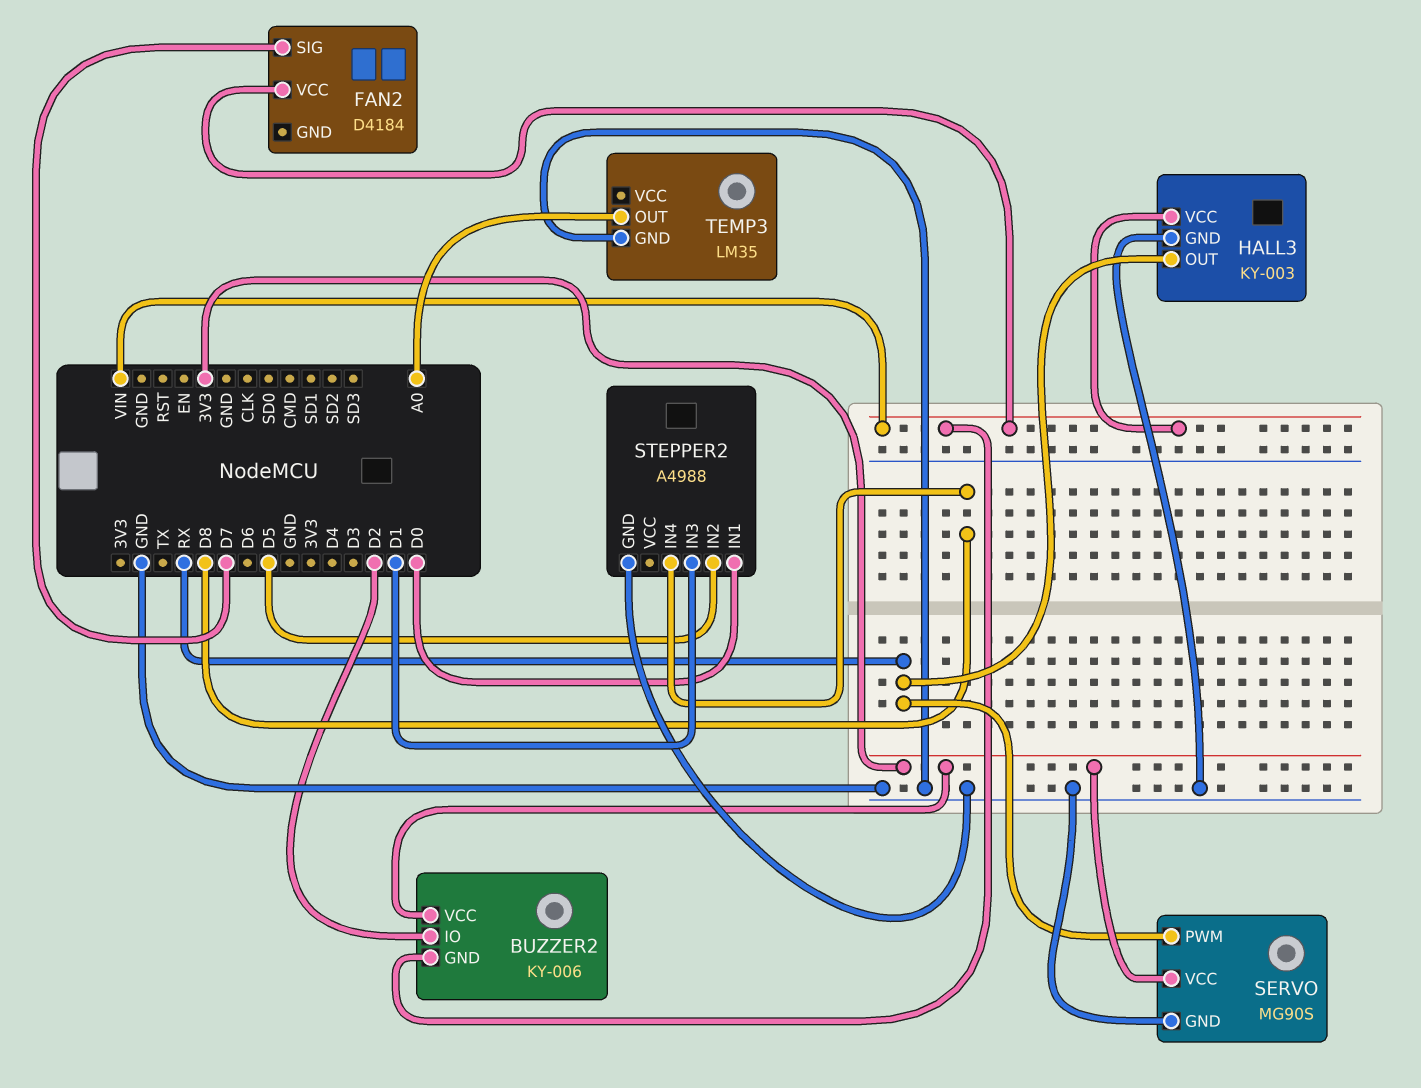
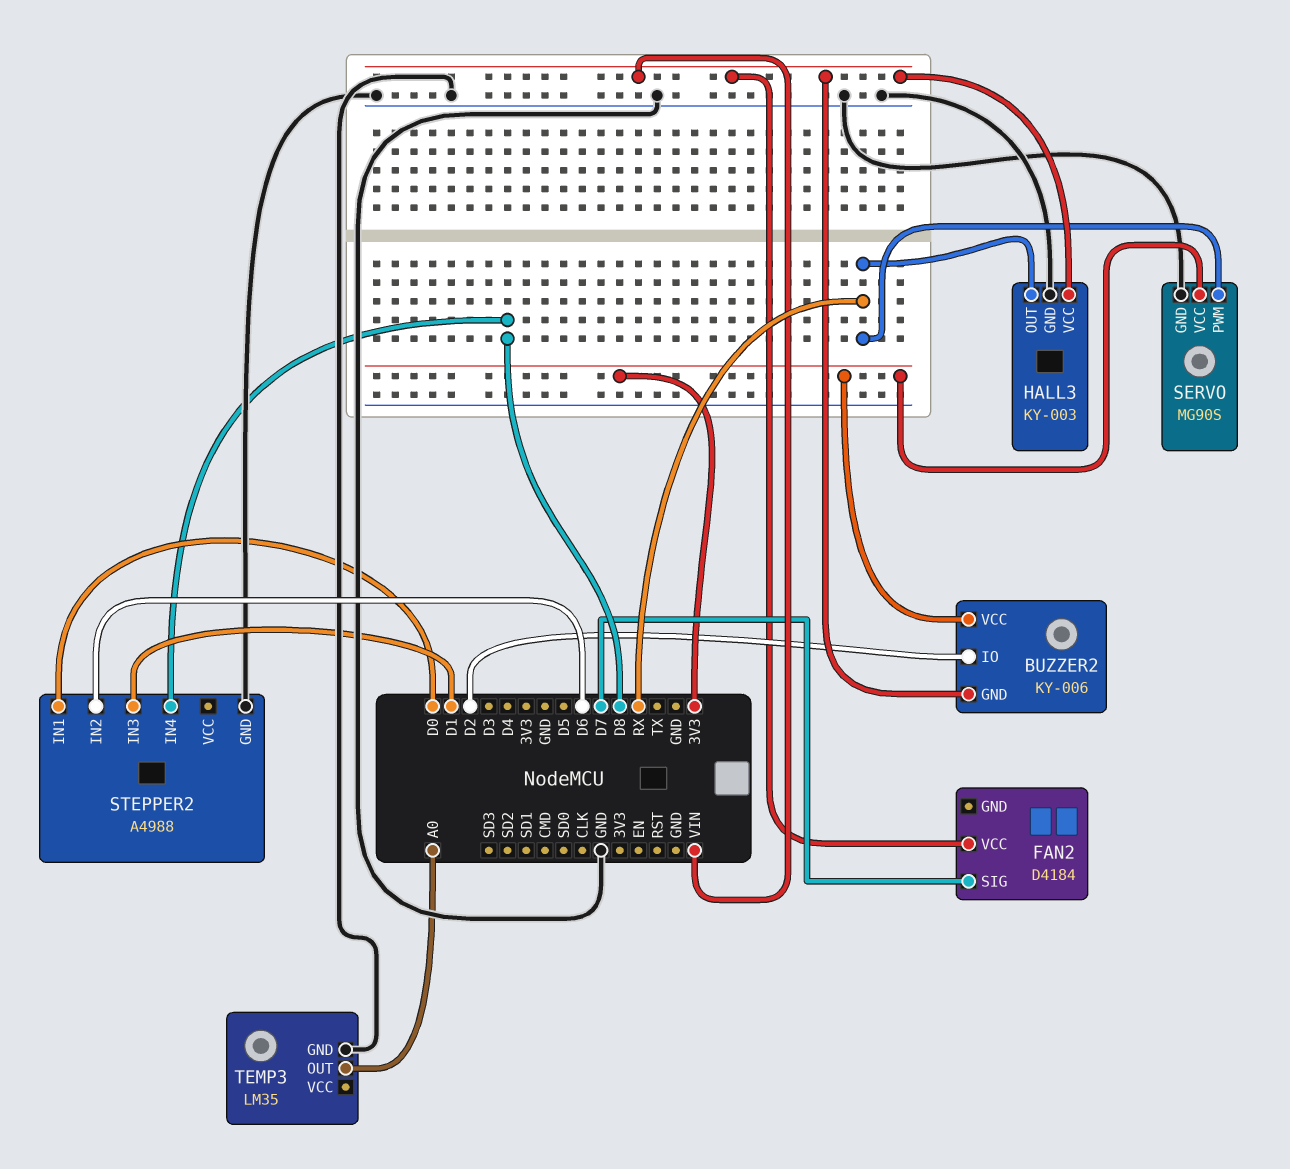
STEPPER2 pin IN2: D5 -> D6

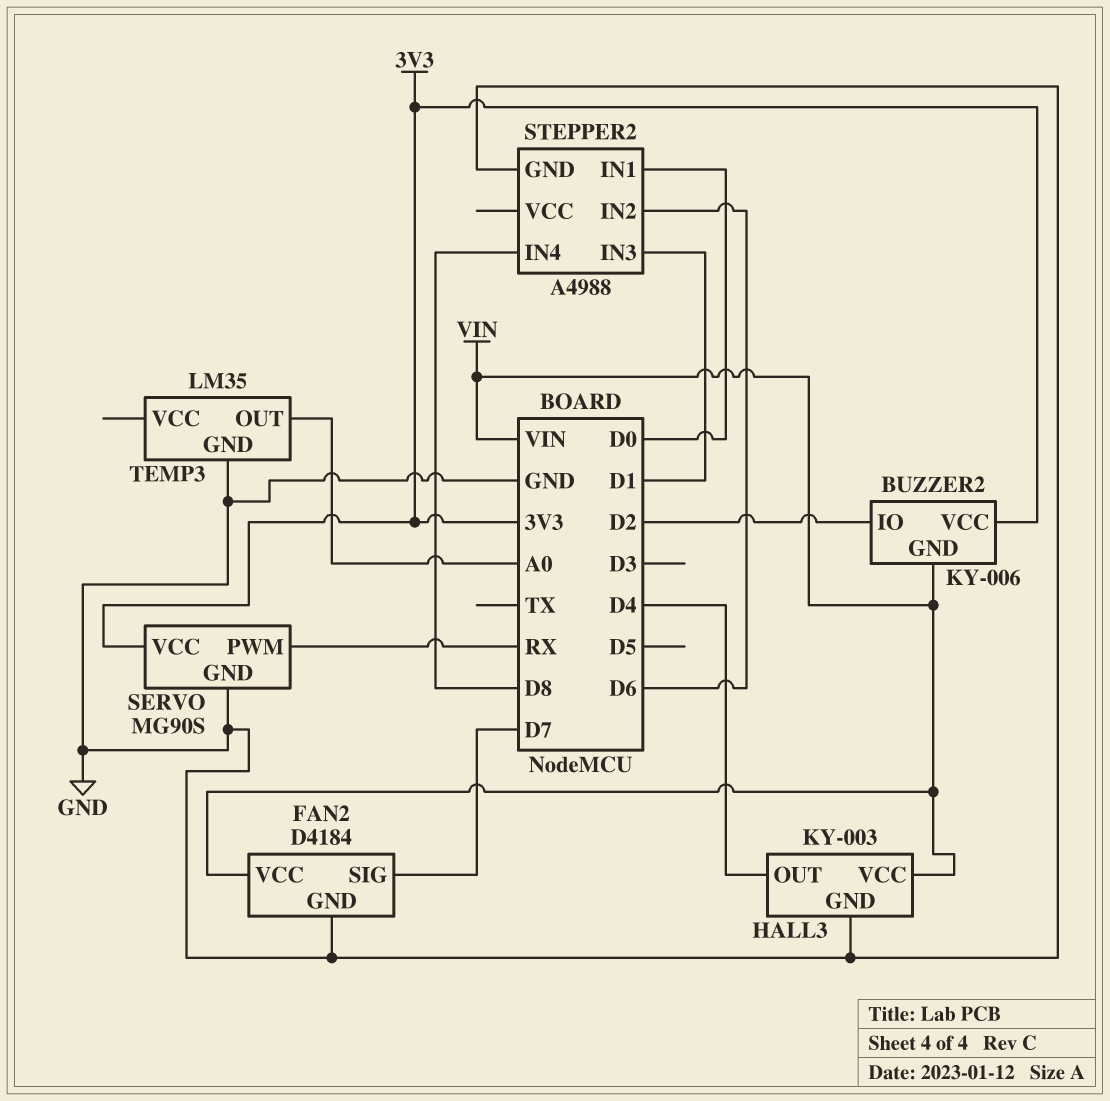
FAN2 pin GND: none -> GND
HALL3 pin OUT: RX -> D4

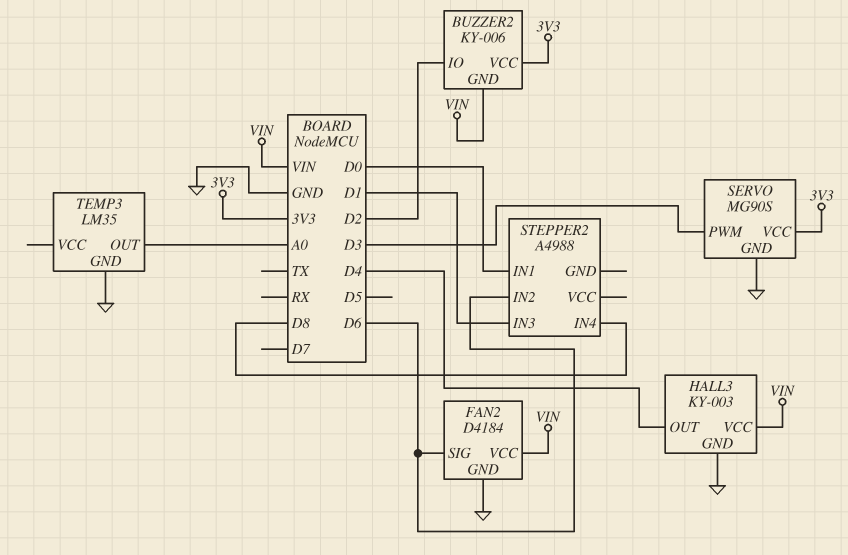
FAN2 pin SIG: D7 -> D6
SERVO pin PWM: RX -> D3
STEPPER2 pin GND: GND -> none

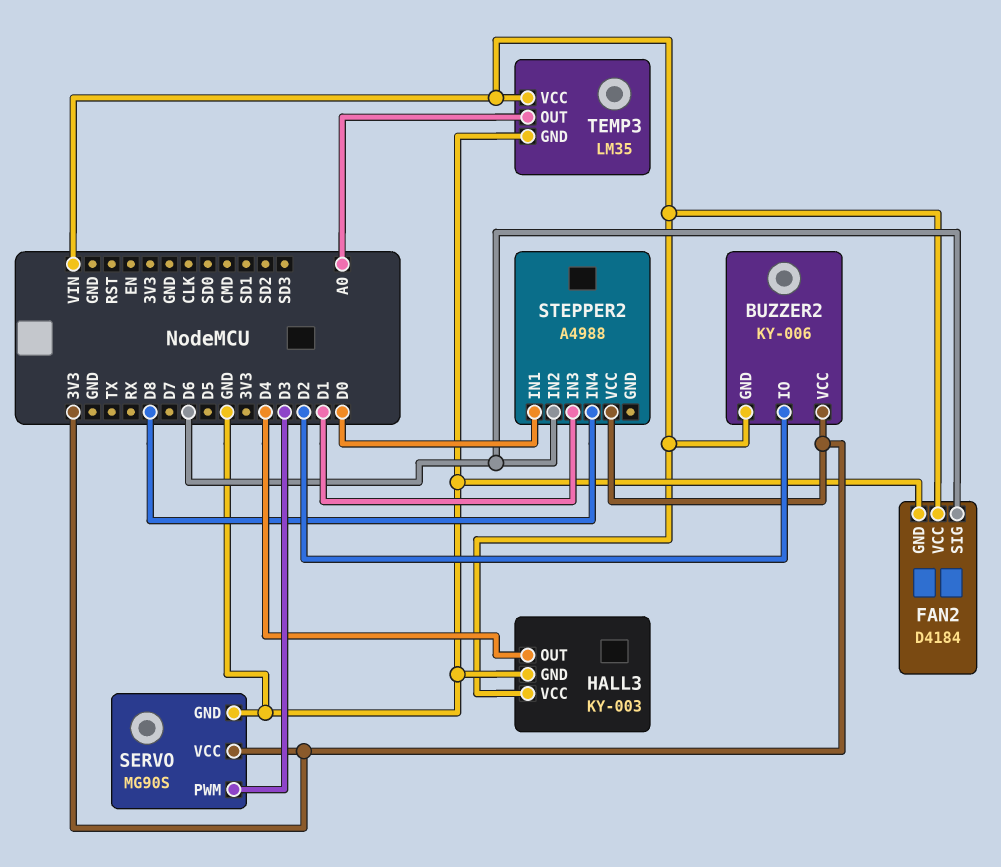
STEPPER2 pin VCC: none -> 3V3
TEMP3 pin VCC: none -> VIN

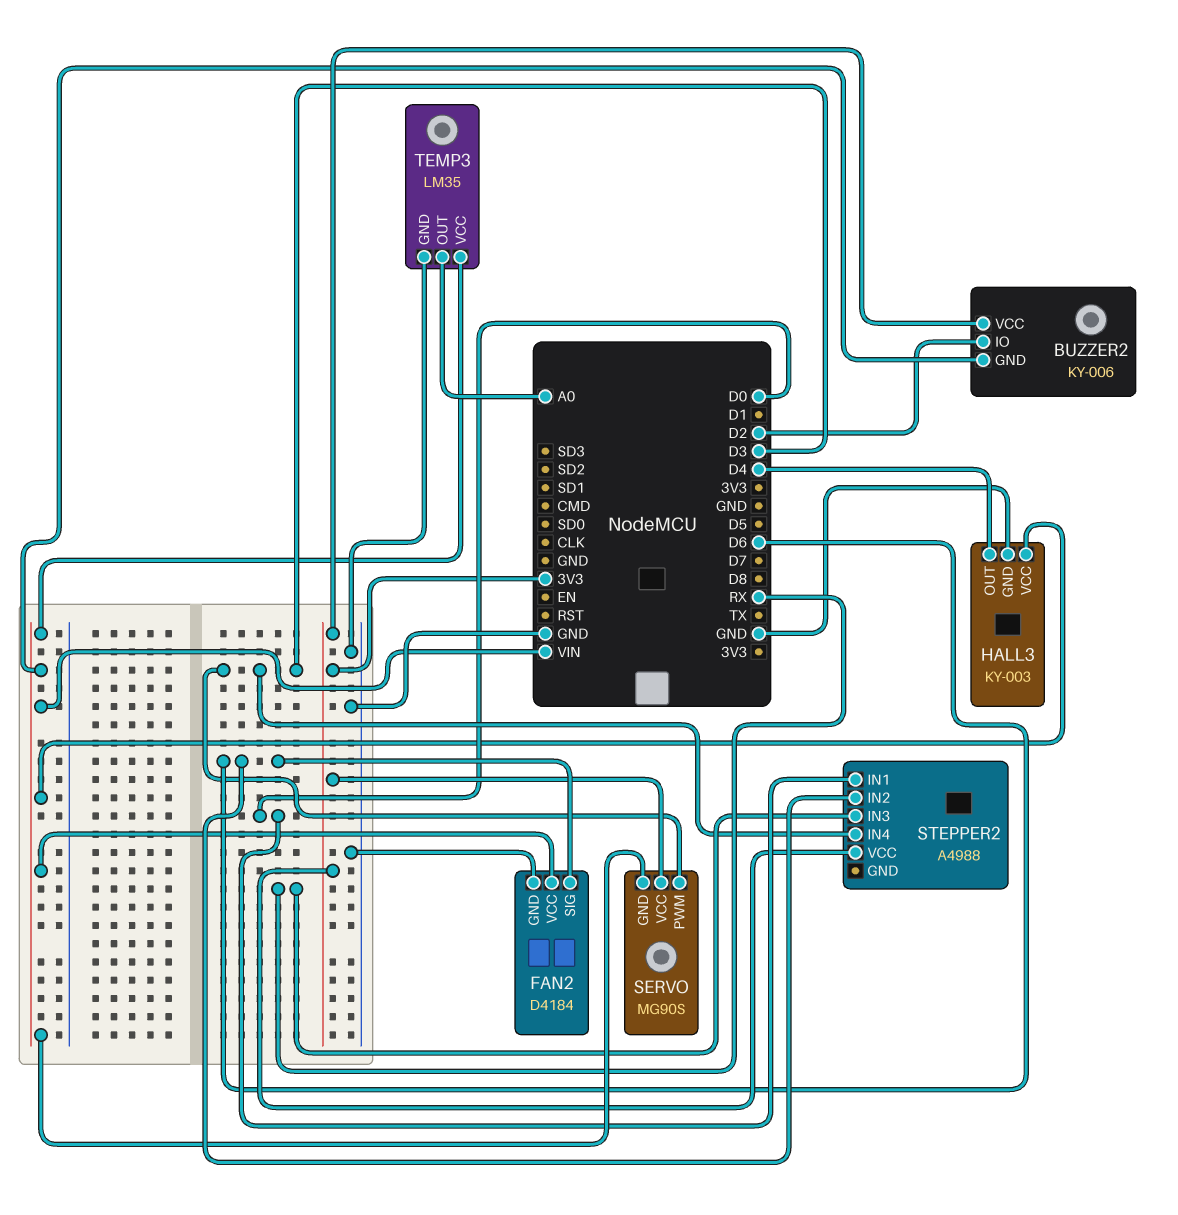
SERVO pin GND: GND -> VIN
STEPPER2 pin IN3: D1 -> RX
STEPPER2 pin IN4: D8 -> D3

